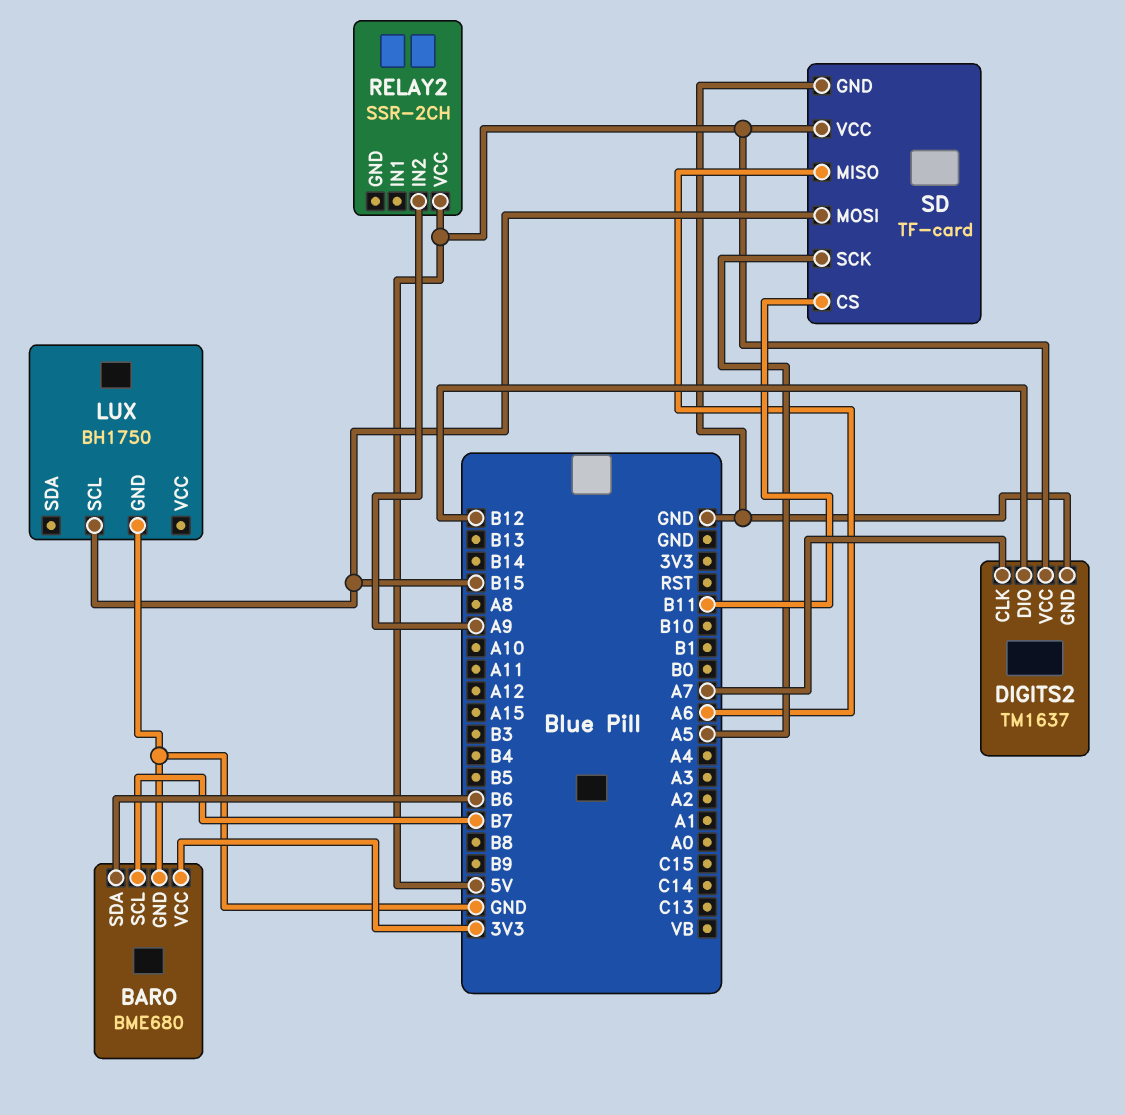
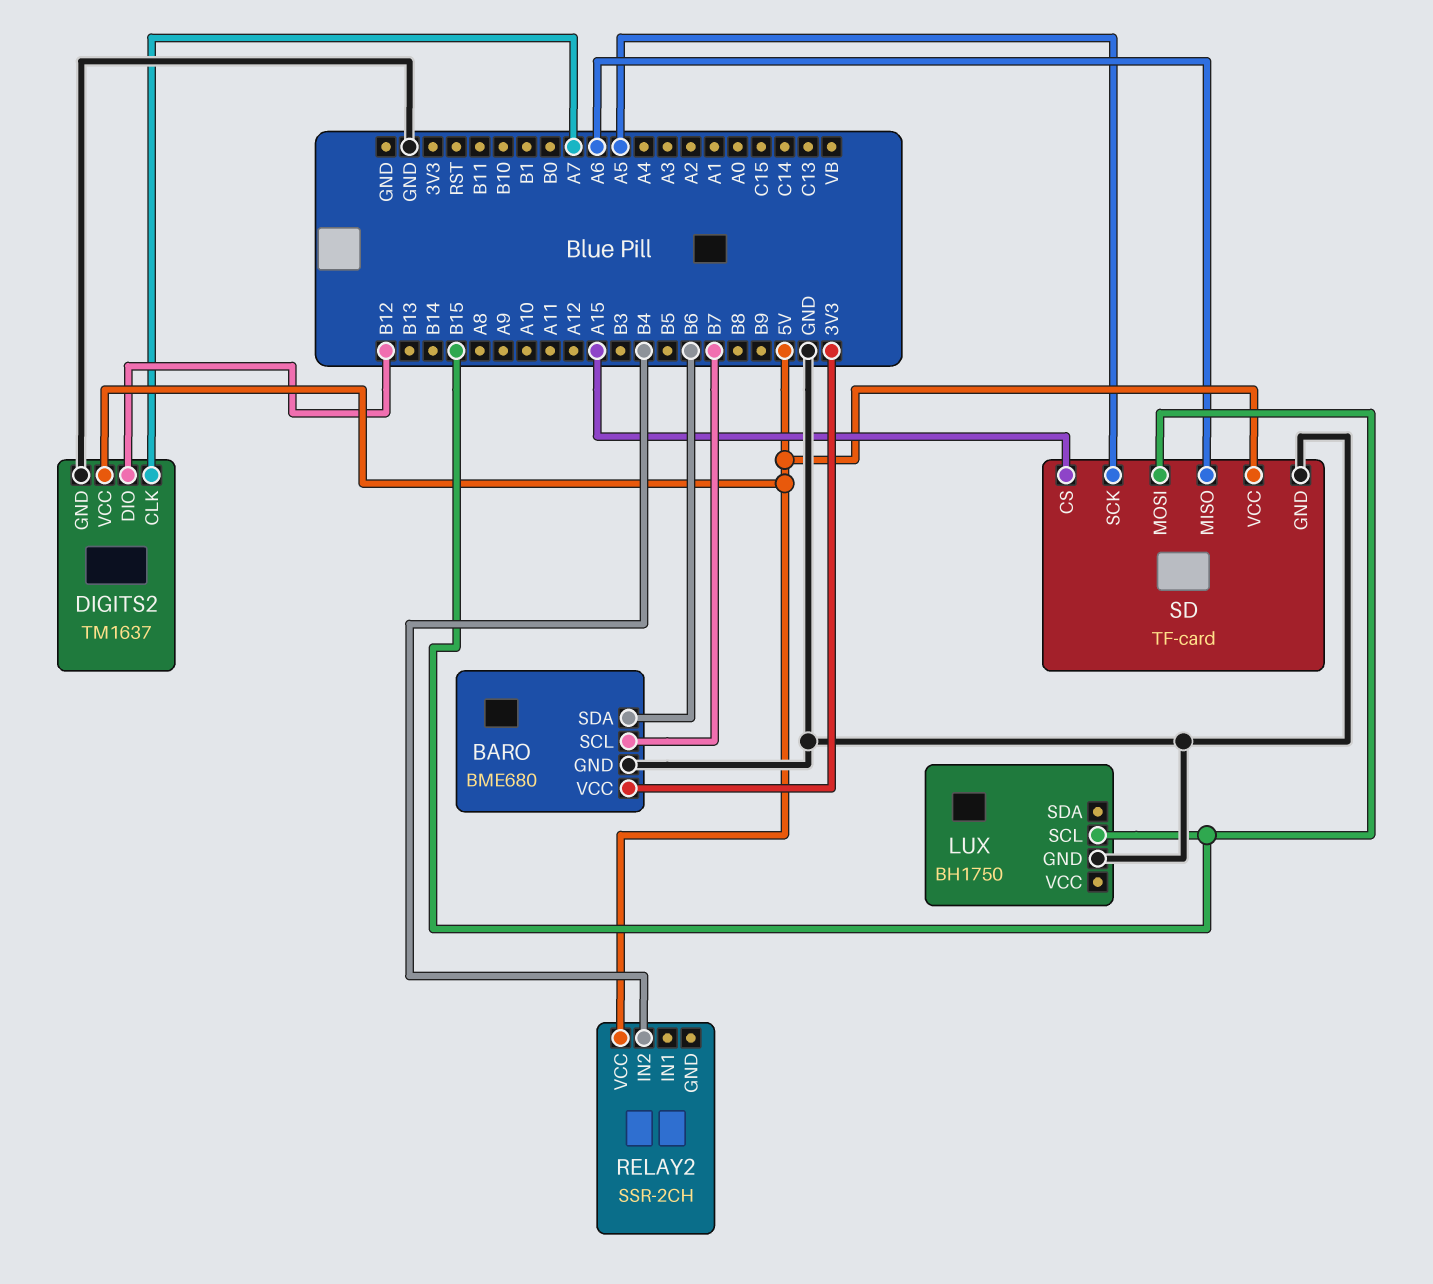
RELAY2 pin IN2: A9 -> B4
SD pin CS: B11 -> A15

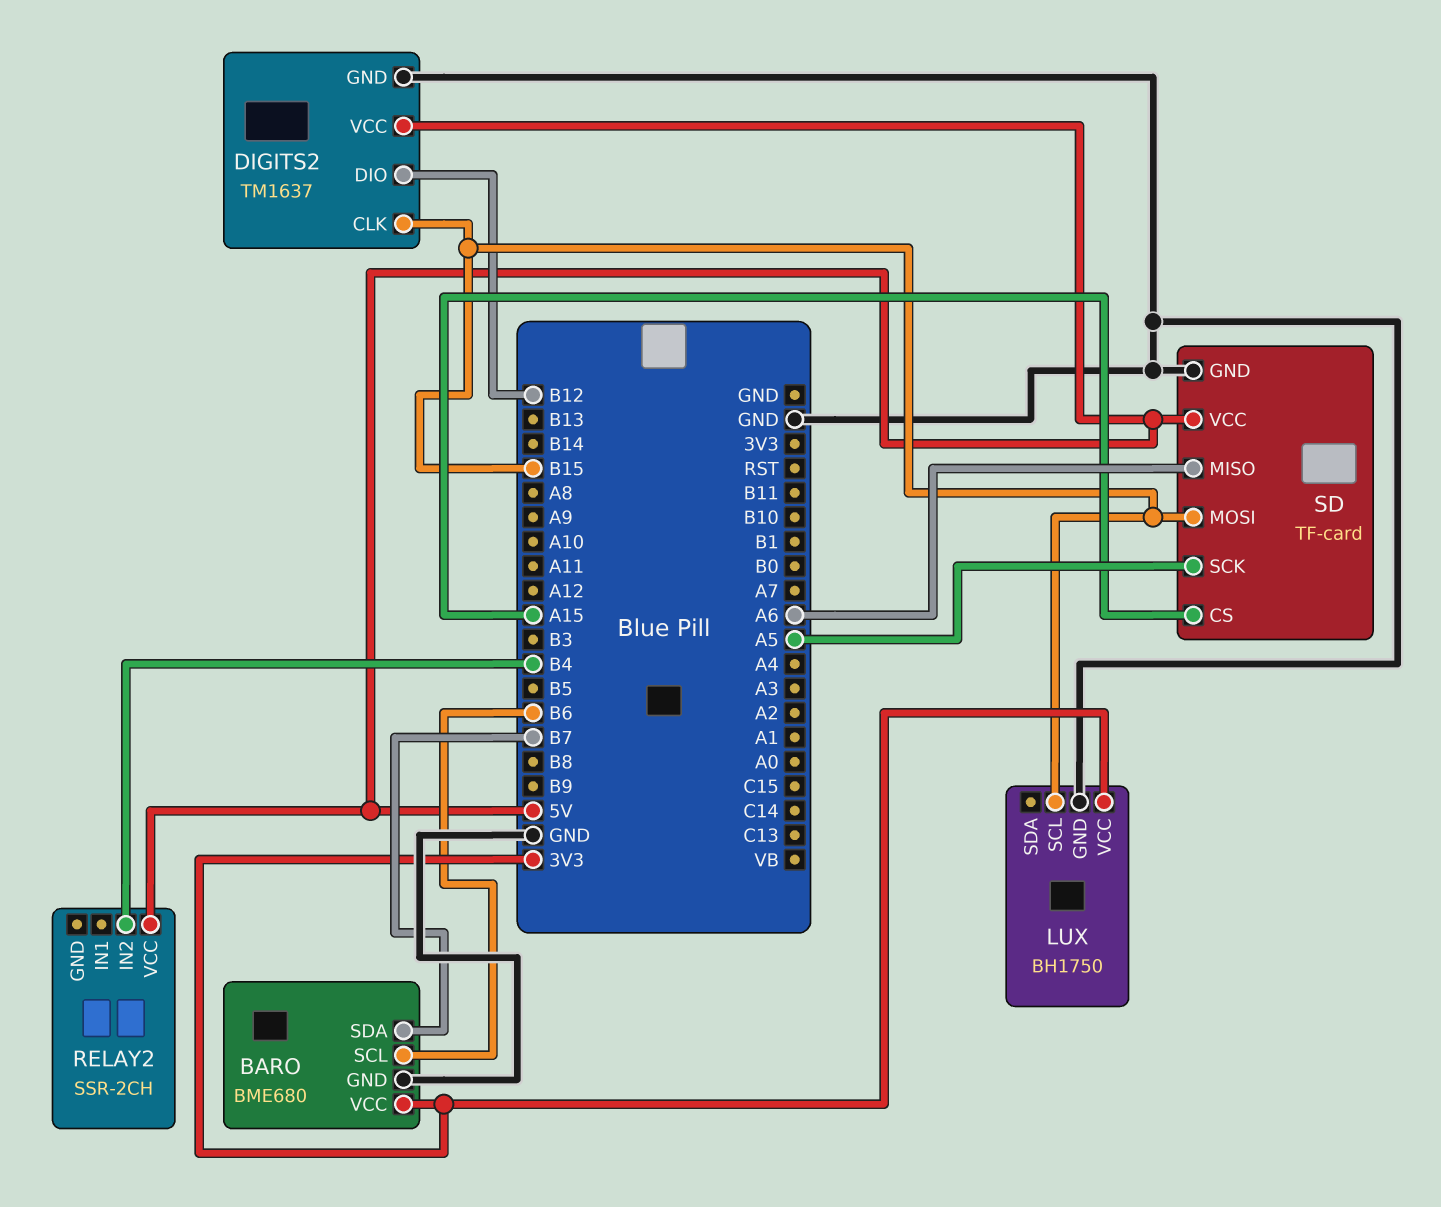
BARO pin SCL: B7 -> B6
BARO pin SDA: B6 -> B7
DIGITS2 pin CLK: A7 -> B15
LUX pin VCC: none -> 3V3

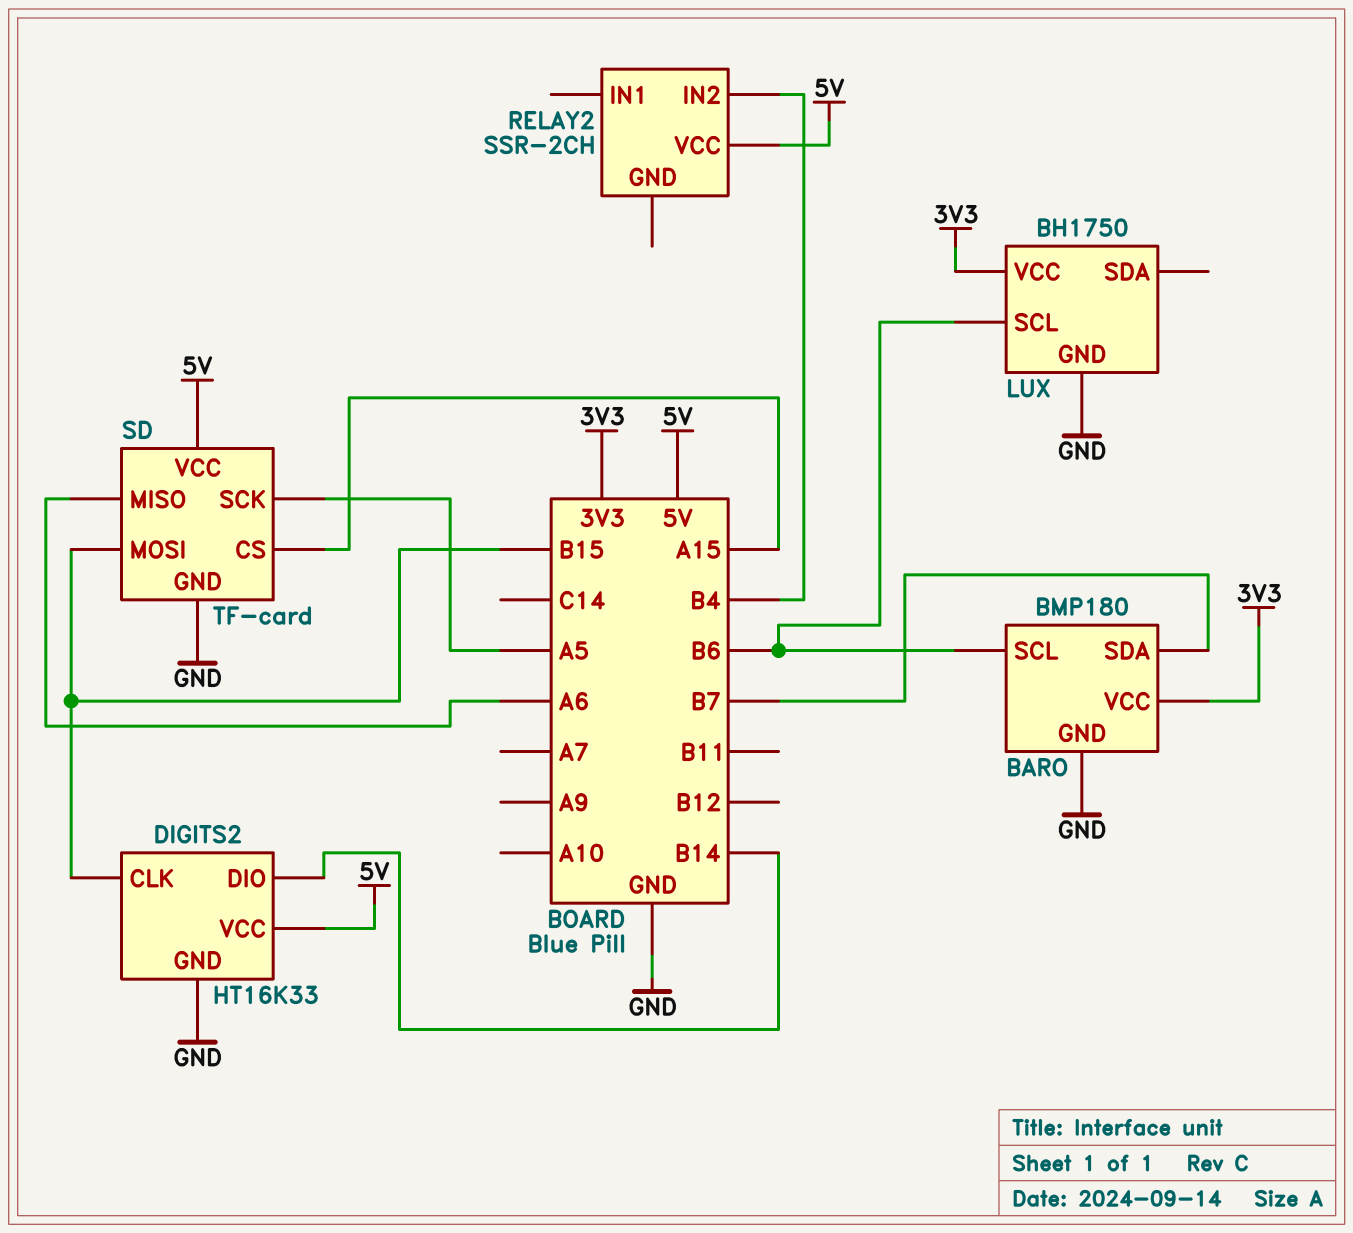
BARO: BME680 -> BMP180
DIGITS2: TM1637 -> HT16K33
DIGITS2 pin DIO: B12 -> B14
LUX pin SCL: B15 -> B6

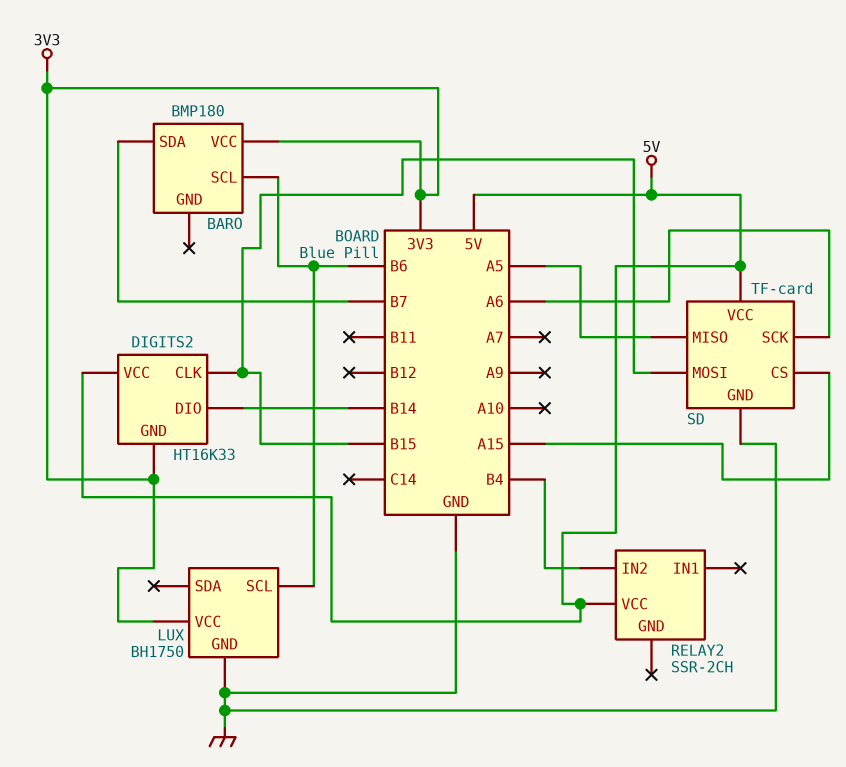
BARO pin GND: GND -> none
DIGITS2 pin GND: GND -> 3V3
SD pin MISO: A6 -> A5
SD pin SCK: A5 -> A6

